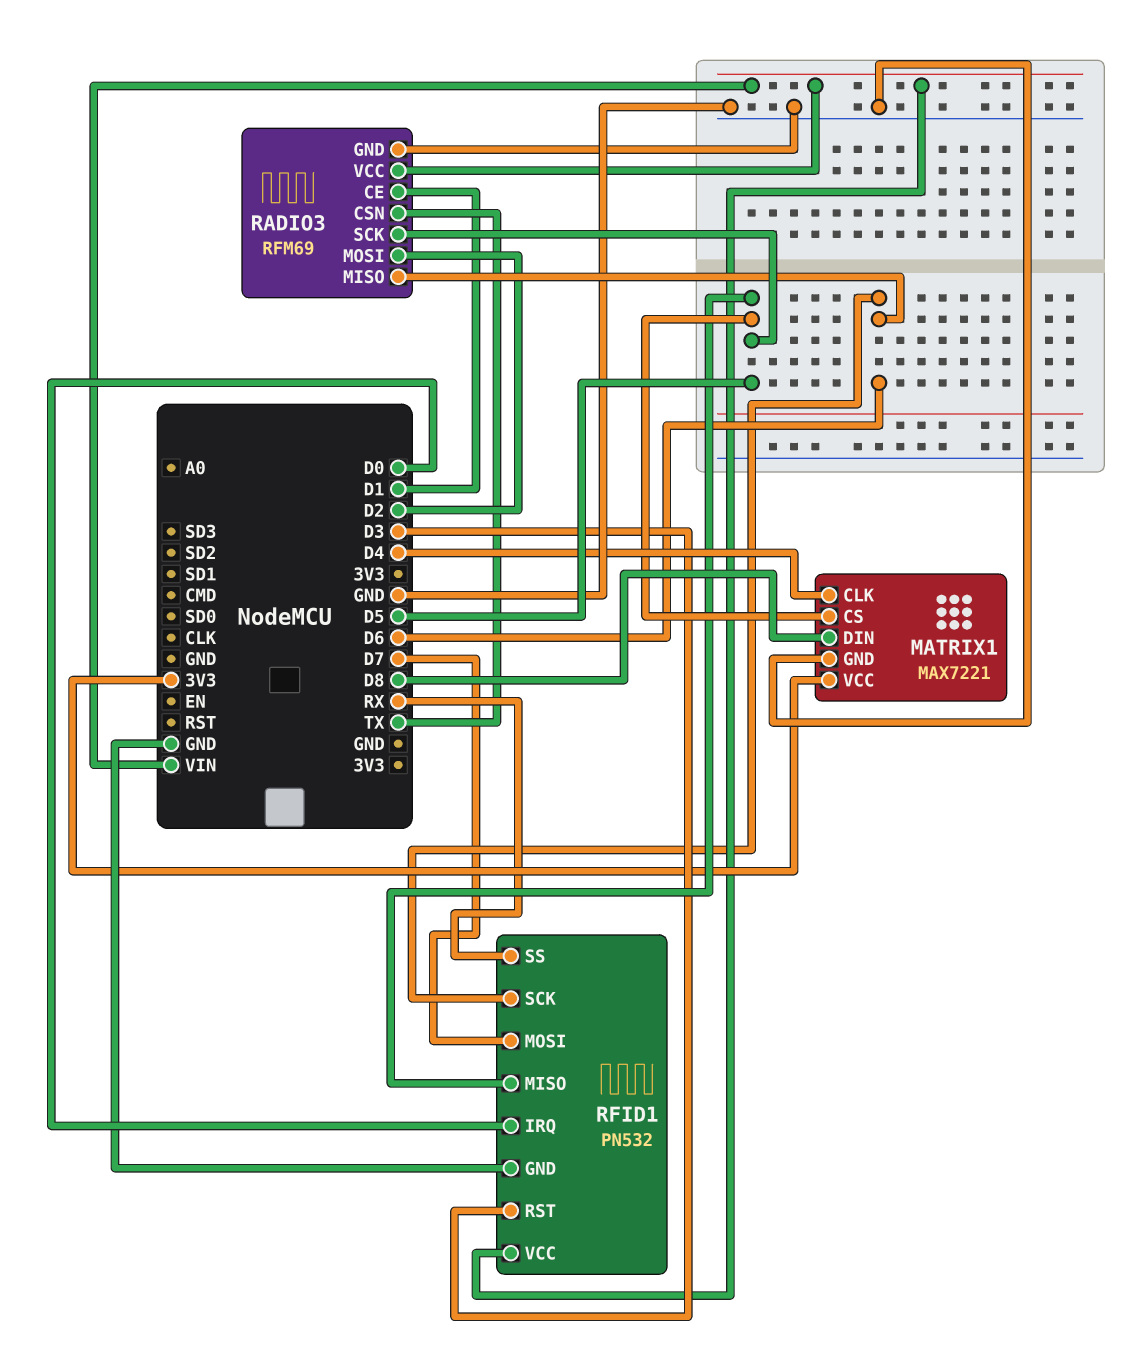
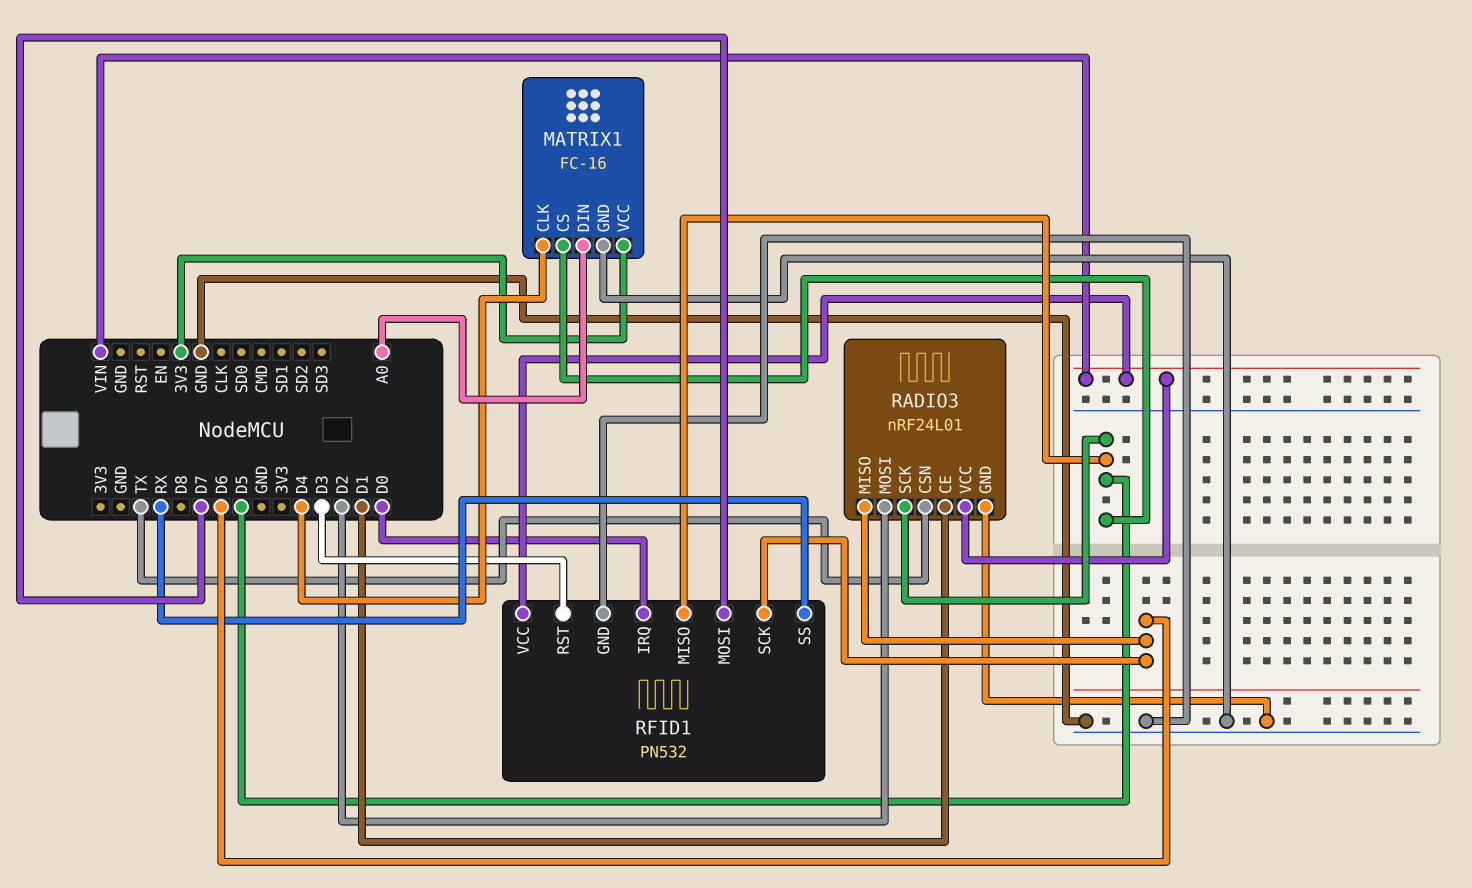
MATRIX1: MAX7221 -> FC-16
MATRIX1 pin DIN: D8 -> A0
RADIO3: RFM69 -> nRF24L01

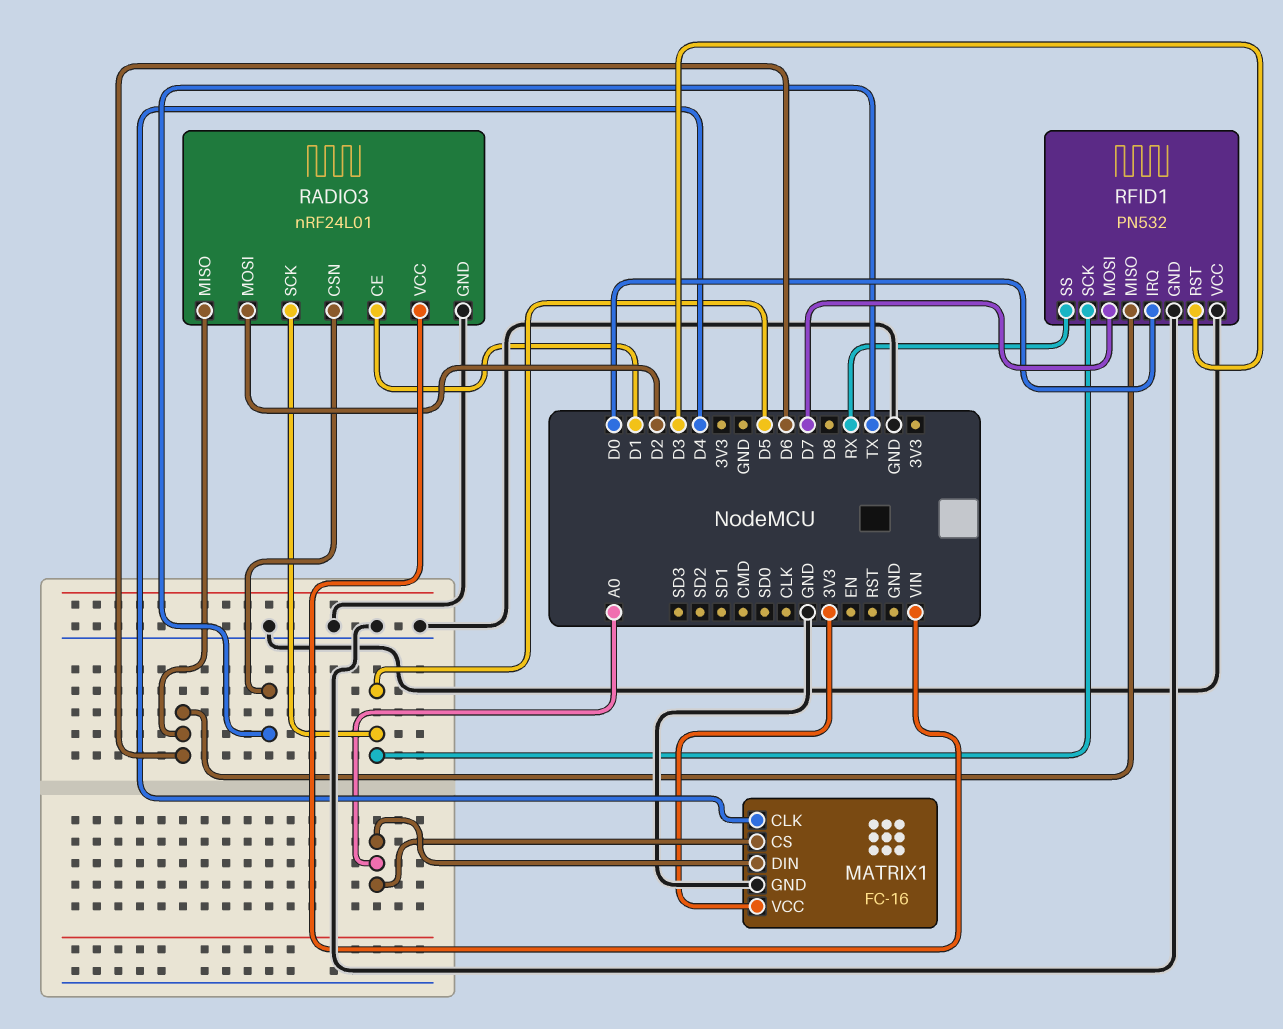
MATRIX1 pin CS: D5 -> A0
RFID1 pin MISO: D5 -> D6
RFID1 pin SCK: D6 -> D5
RFID1 pin VCC: VIN -> GND

